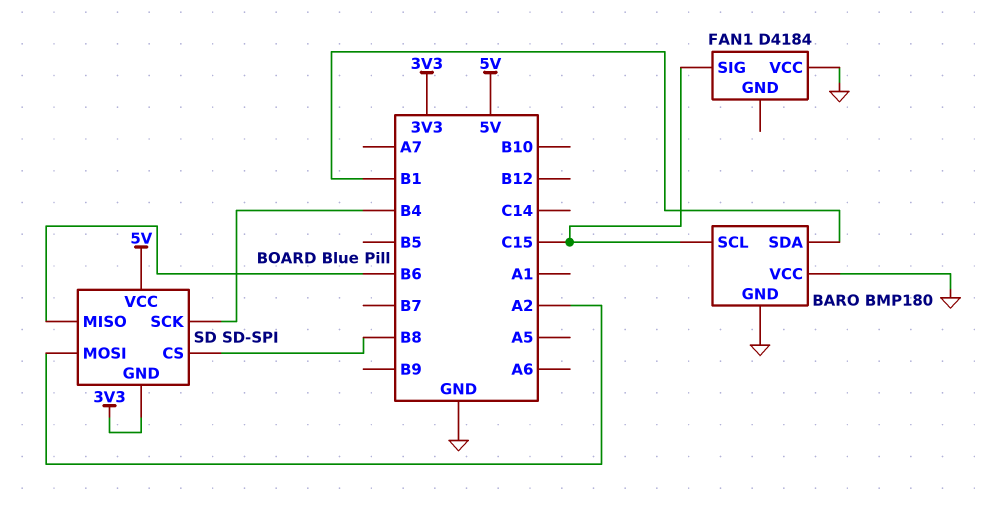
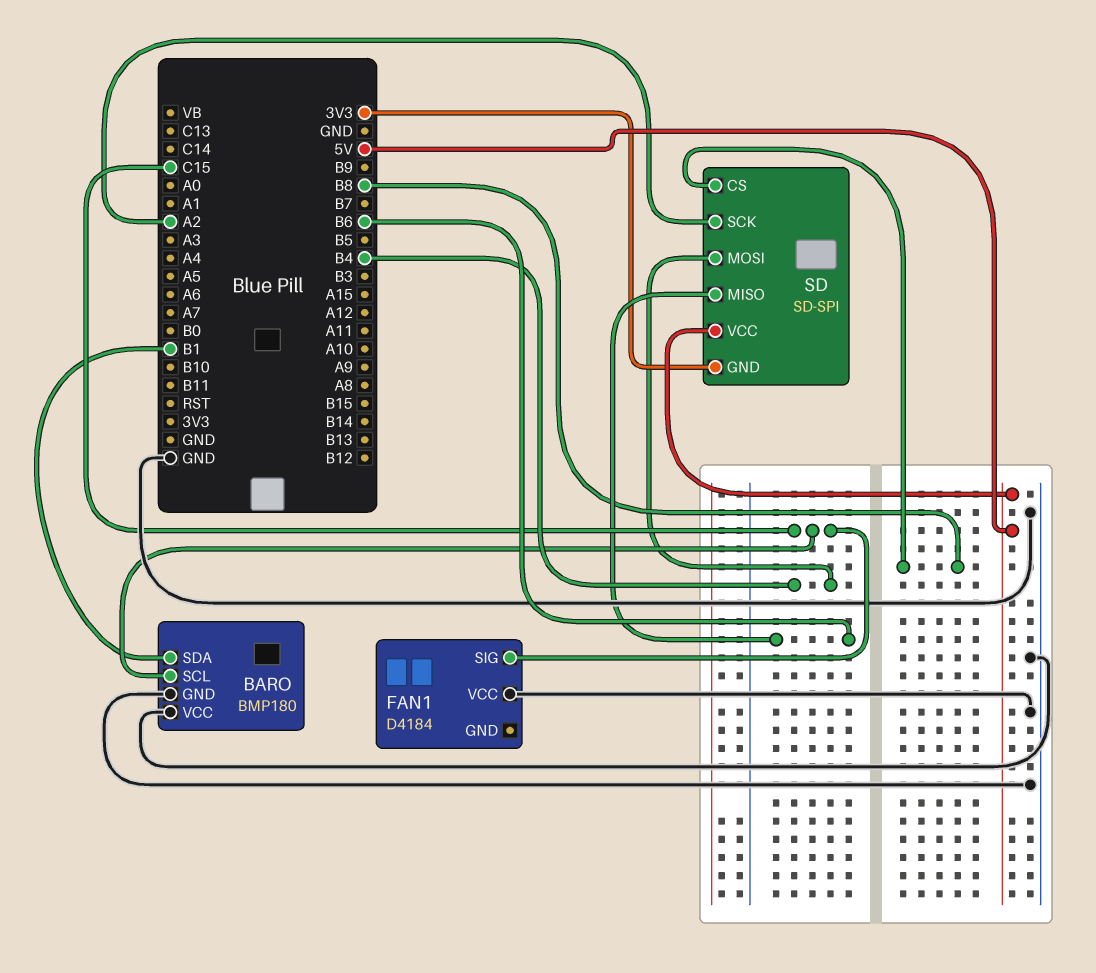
SD pin MOSI: A2 -> B4
SD pin SCK: B4 -> A2

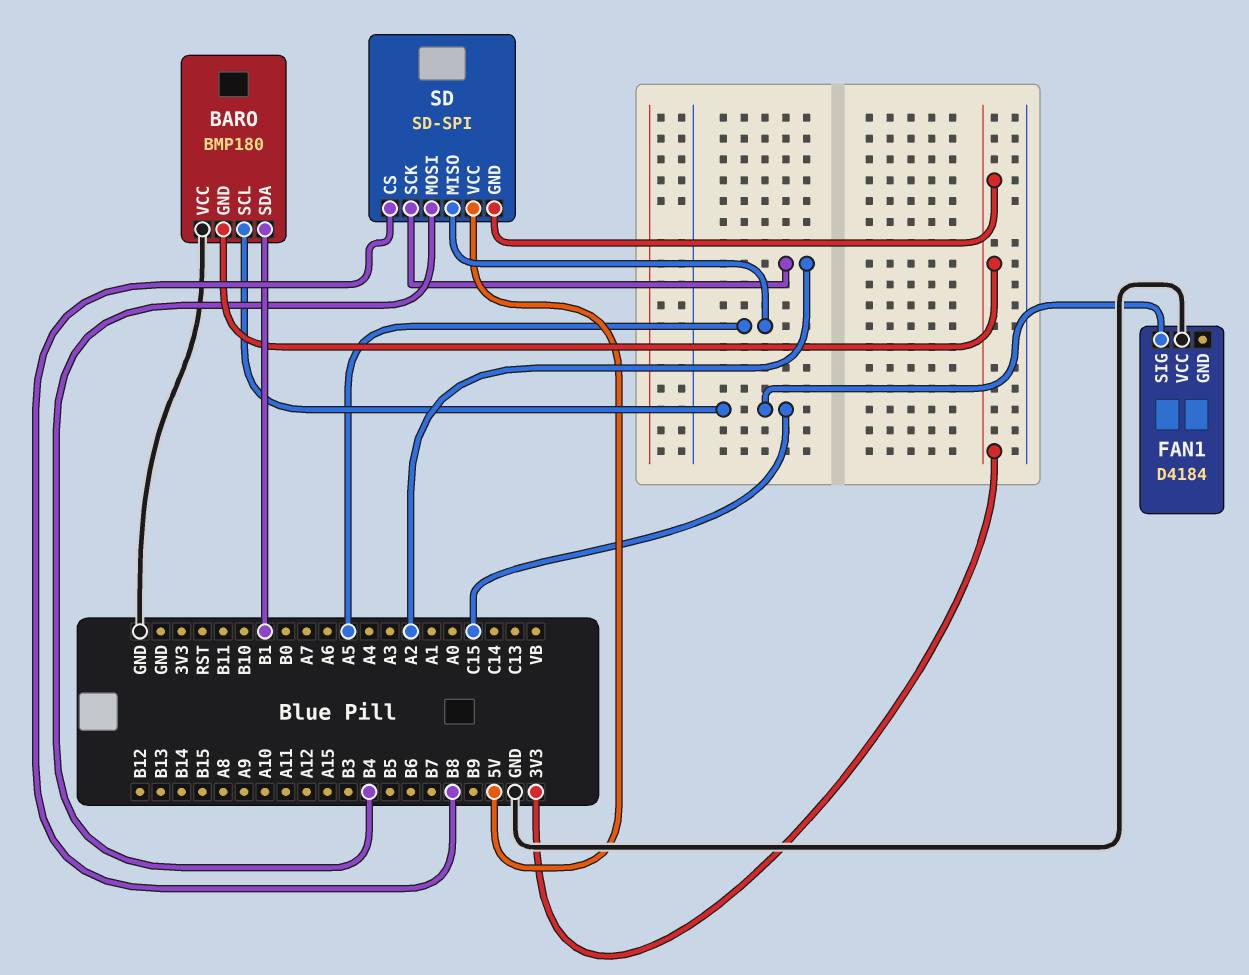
BARO pin GND: GND -> 3V3
SD pin MISO: B6 -> A5

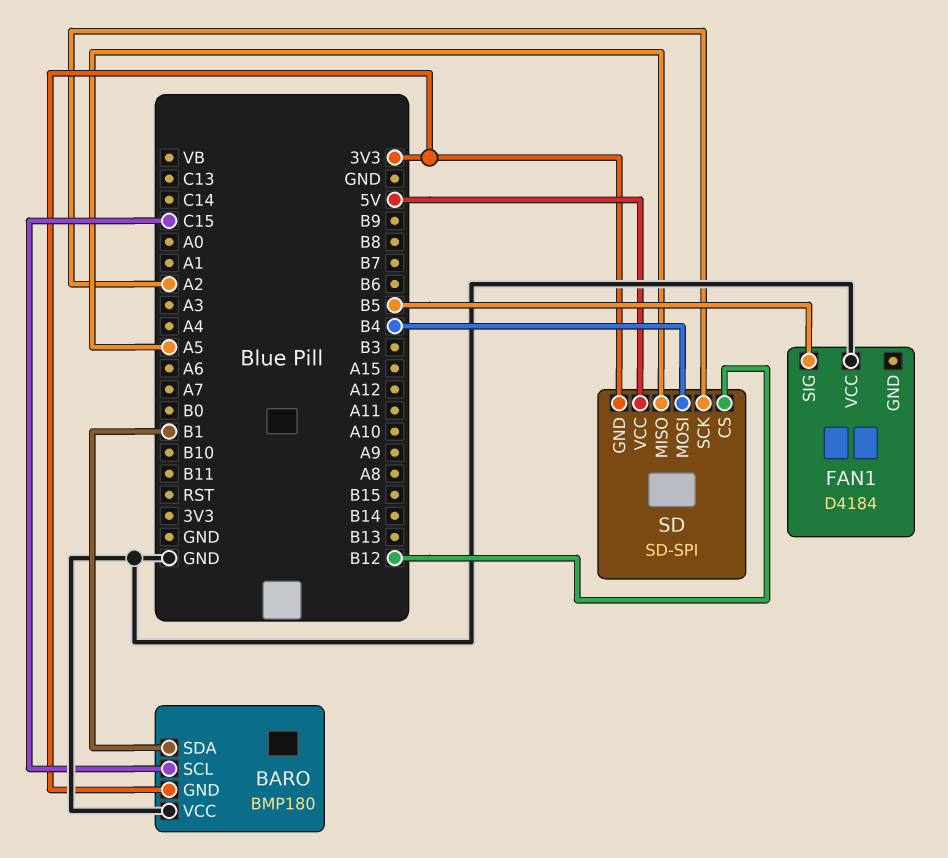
FAN1 pin SIG: C15 -> B5
SD pin CS: B8 -> B12

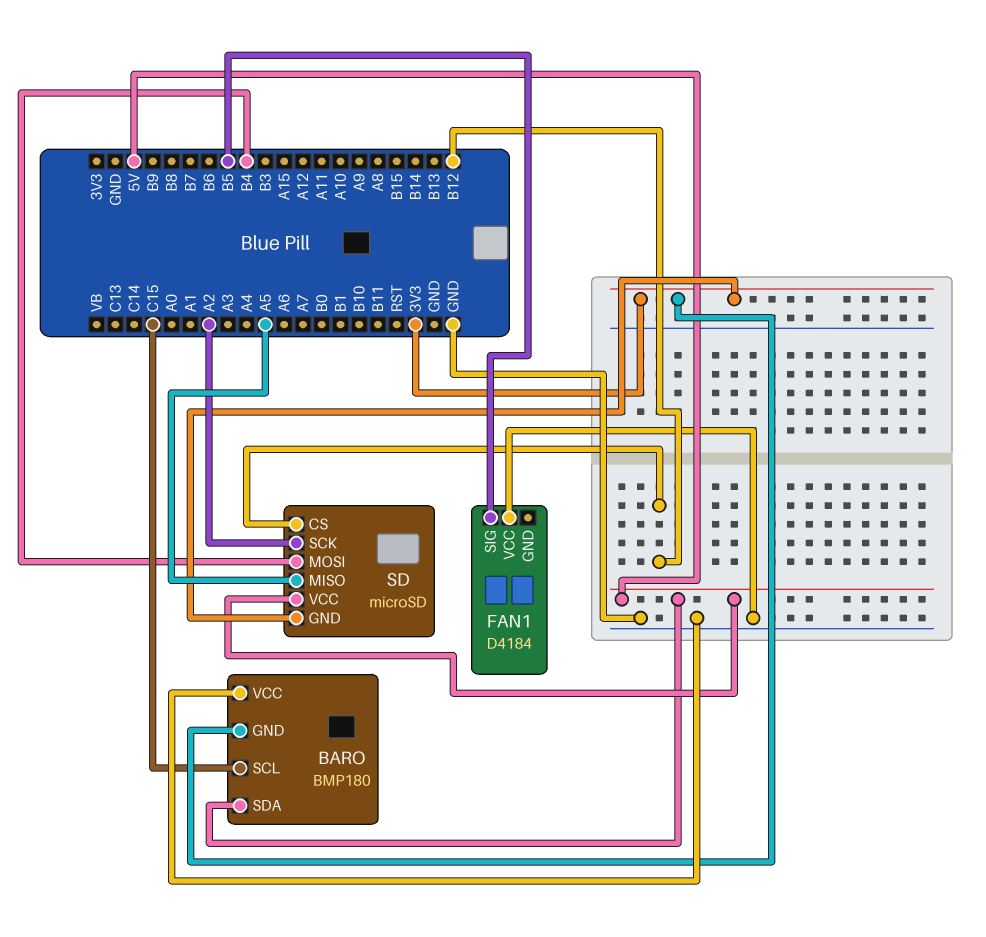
BARO pin SDA: B1 -> 5V
SD: SD-SPI -> microSD

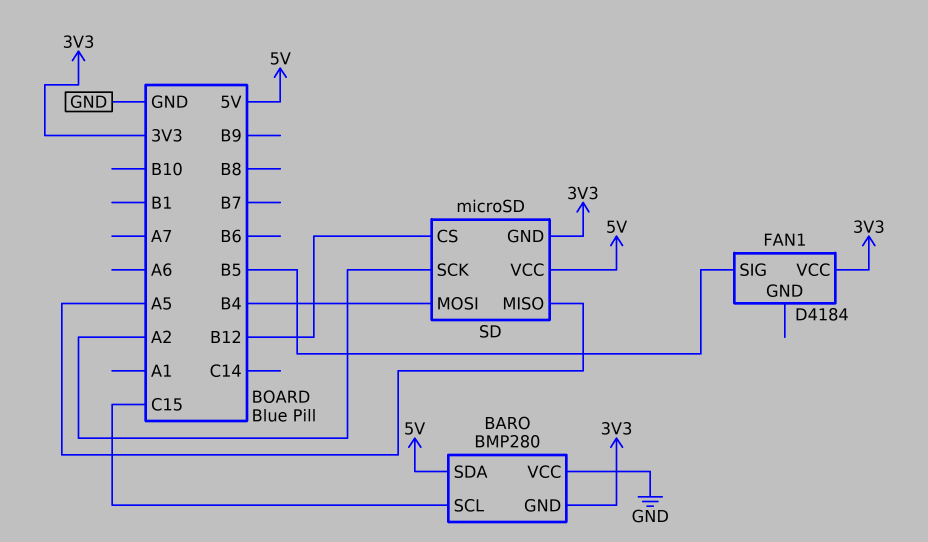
BARO: BMP180 -> BMP280
FAN1 pin VCC: GND -> 3V3

